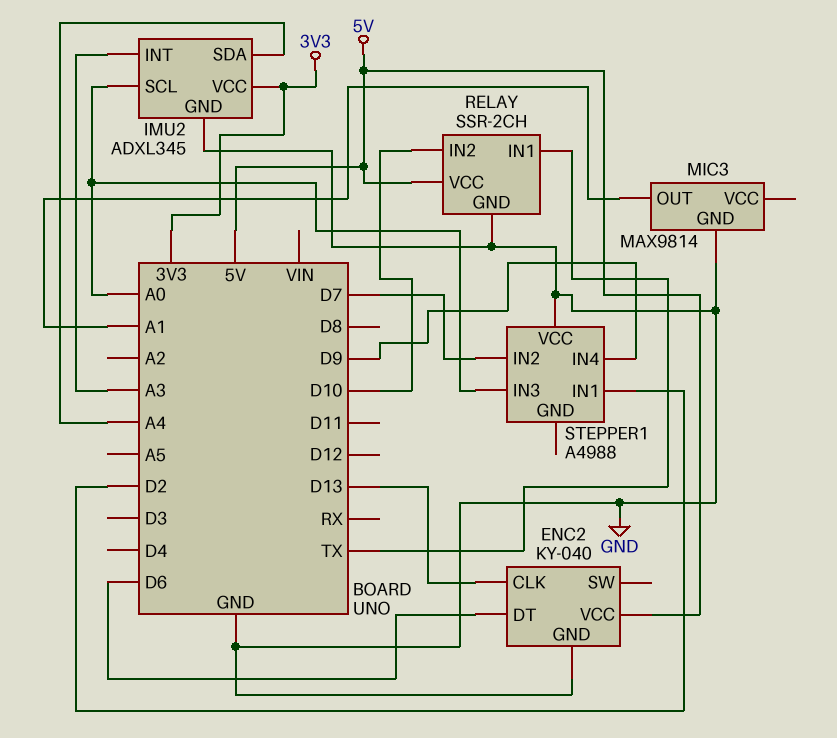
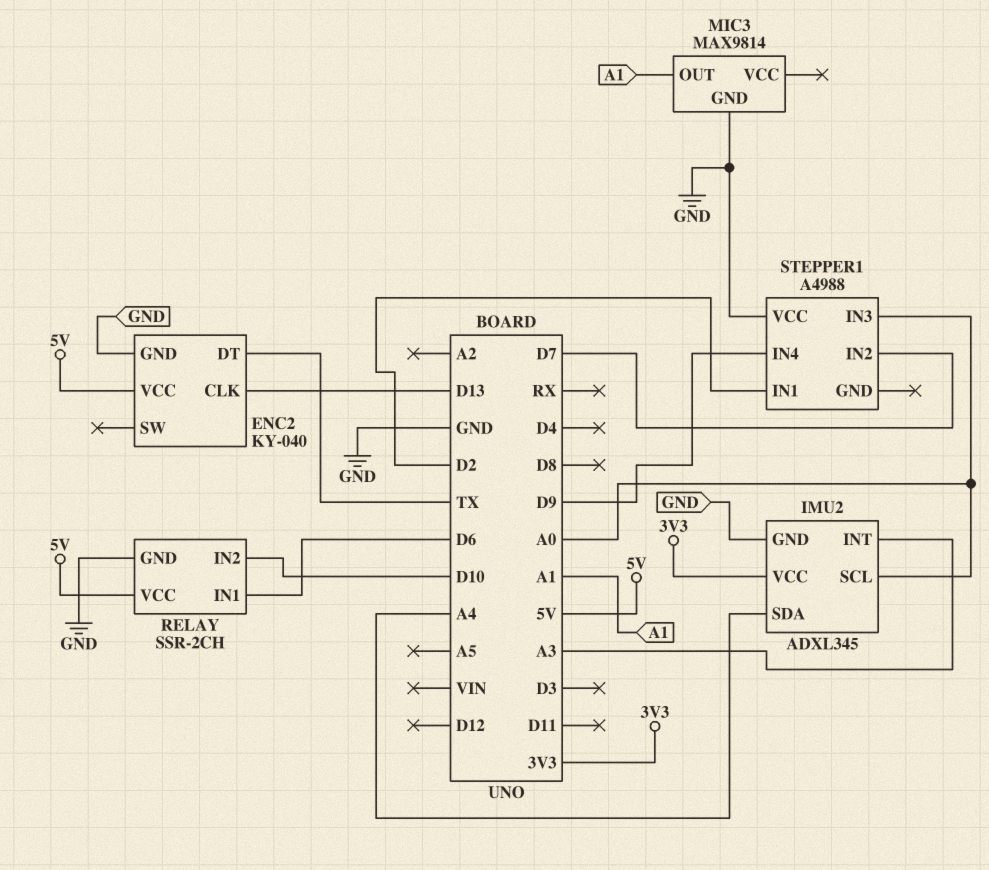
ENC2 pin DT: D6 -> TX
RELAY pin IN1: TX -> D6

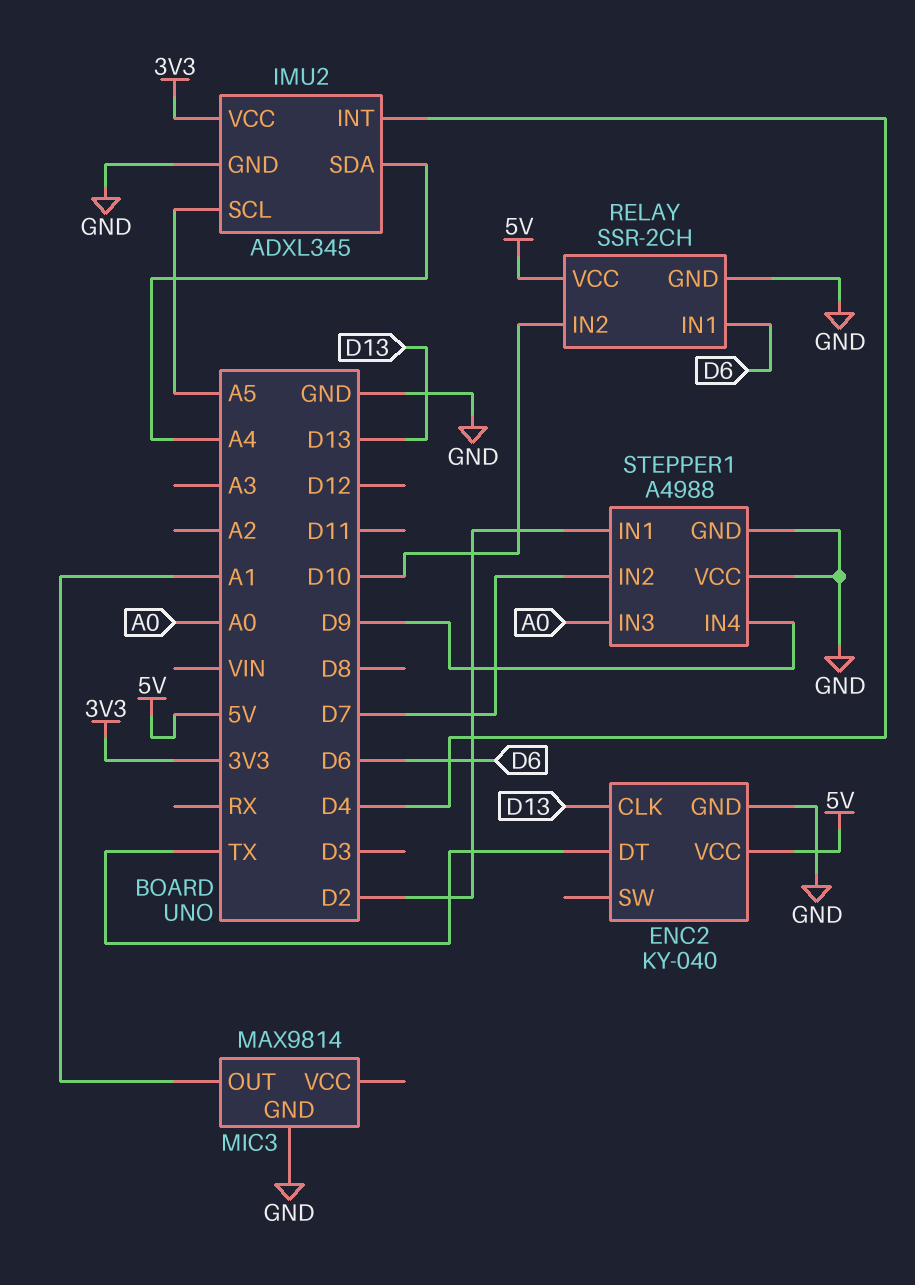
IMU2 pin INT: A3 -> D4
IMU2 pin SCL: A0 -> A5
STEPPER1 pin GND: none -> GND

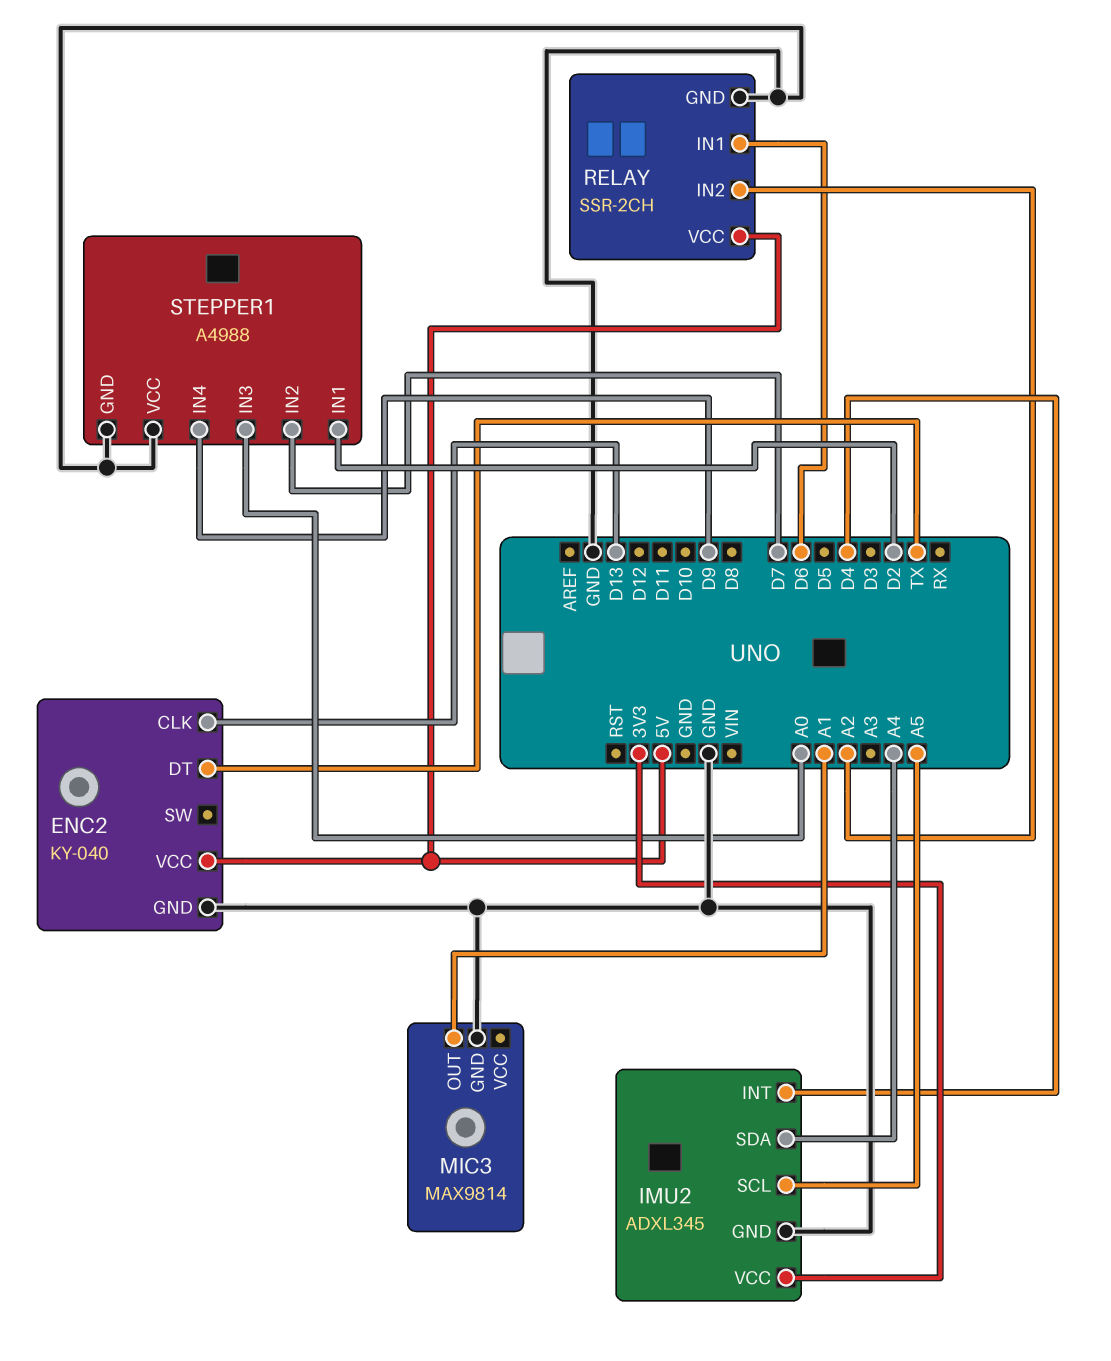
RELAY pin IN2: D10 -> A2

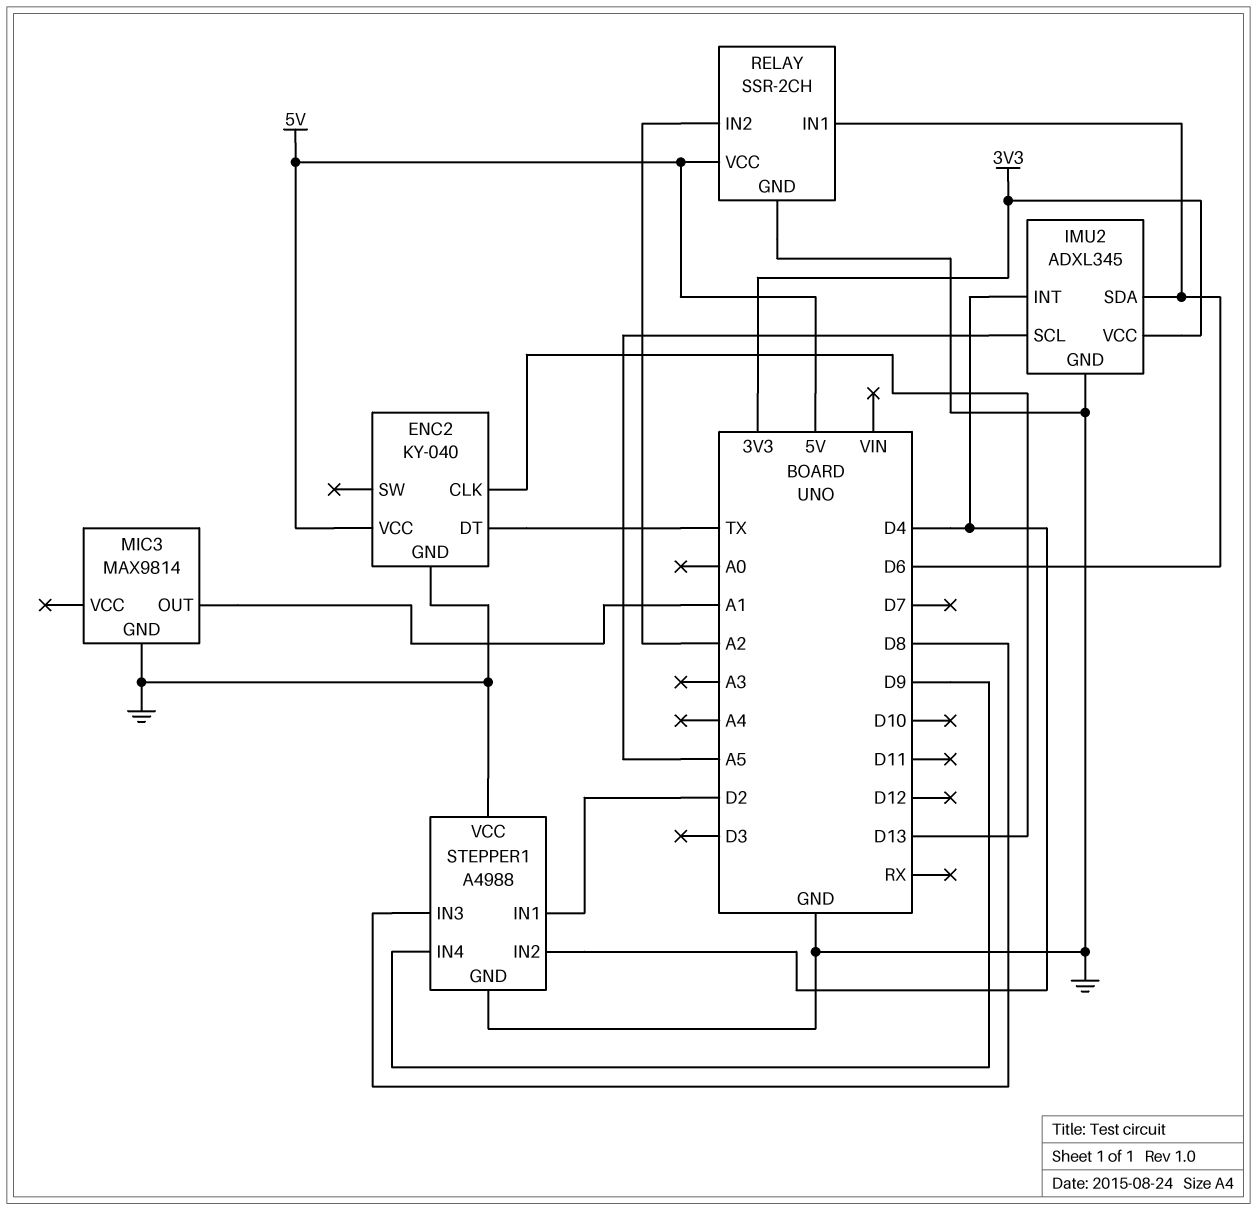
IMU2 pin SDA: A4 -> D6
STEPPER1 pin IN2: D7 -> D4
STEPPER1 pin IN3: A0 -> D8

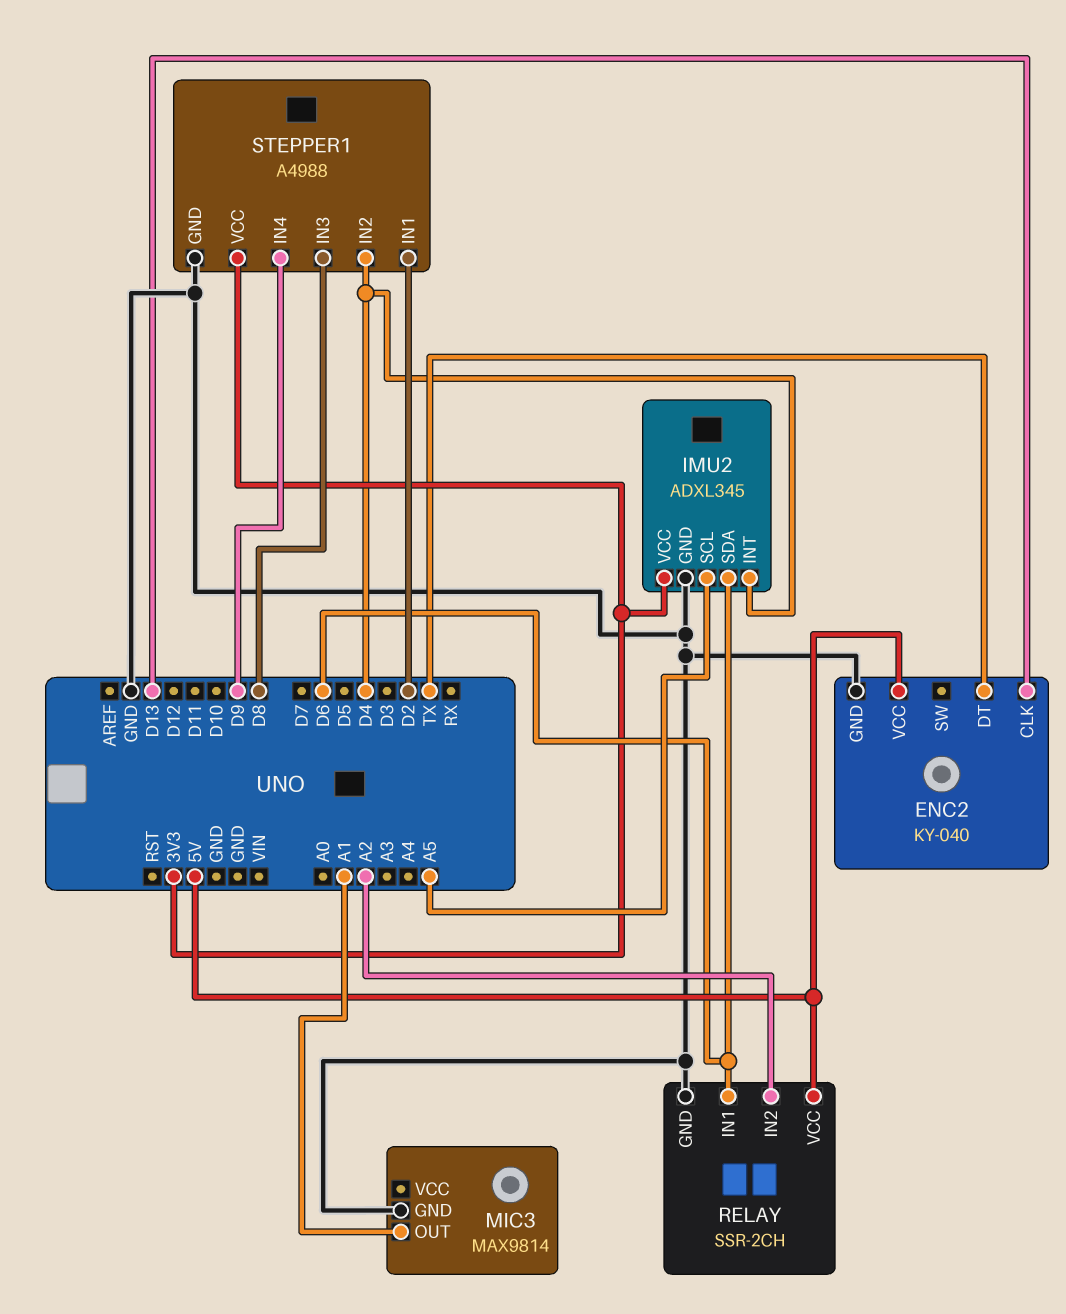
STEPPER1 pin VCC: GND -> 3V3

